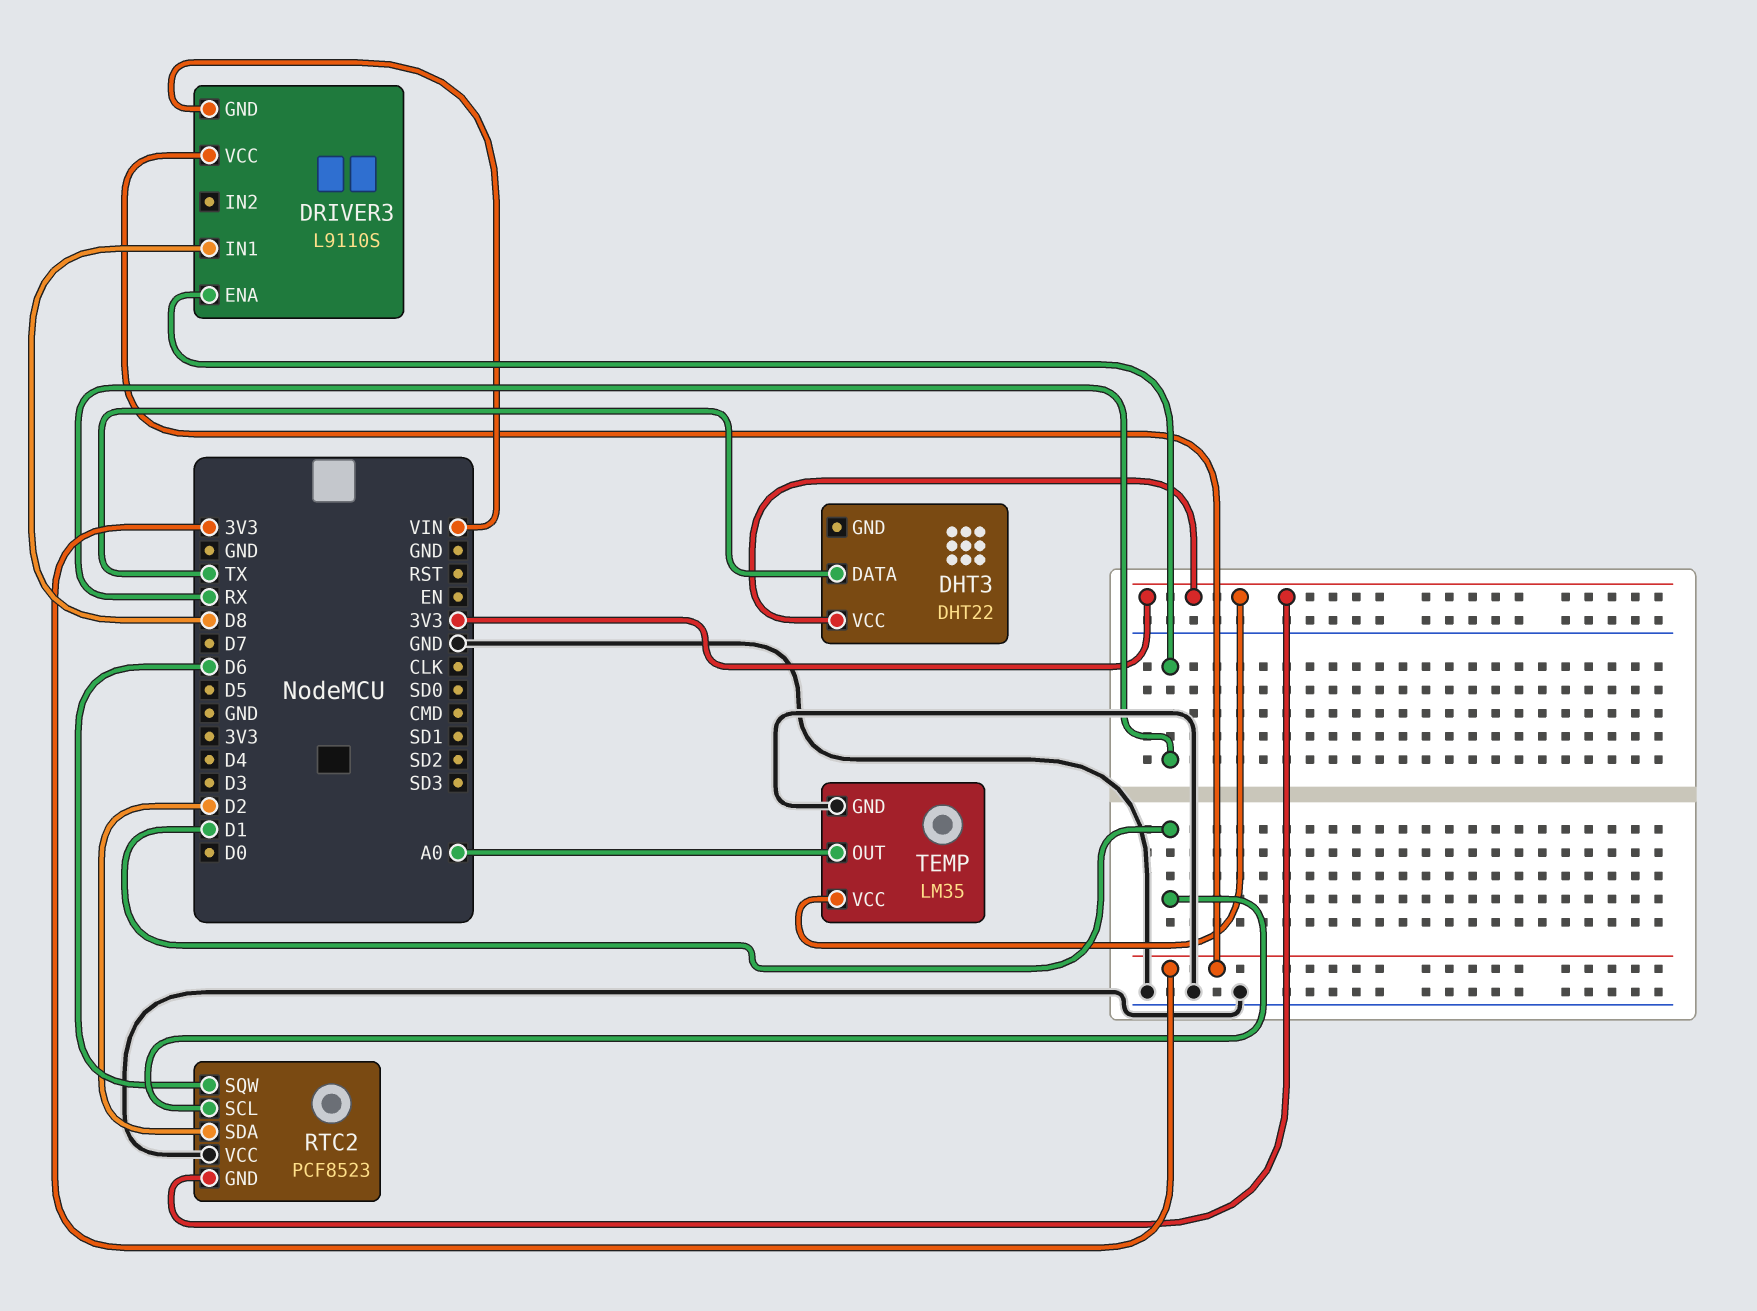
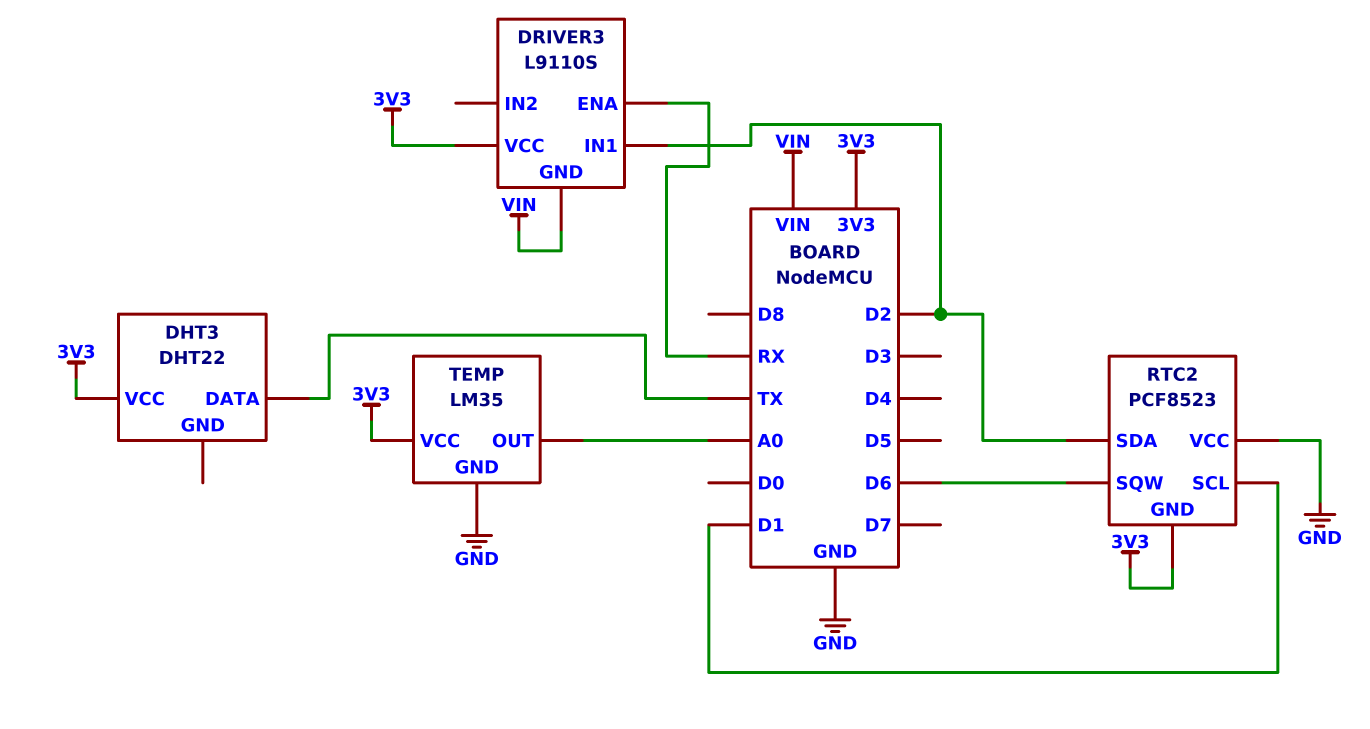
DRIVER3 pin IN1: D8 -> D2

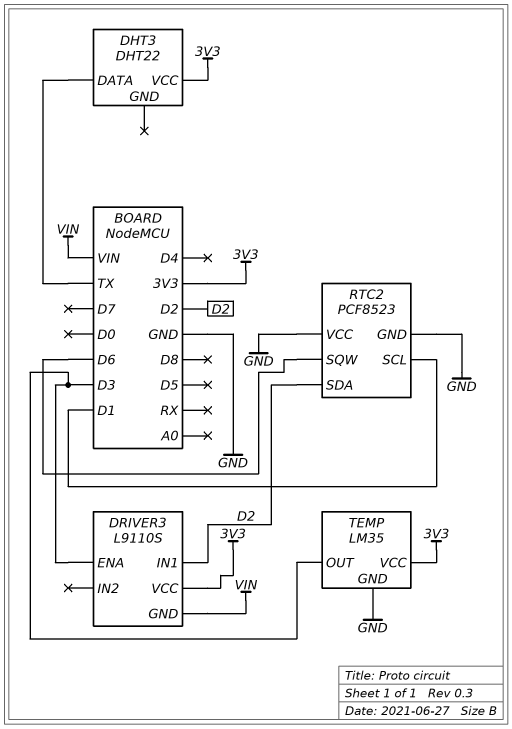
DRIVER3 pin ENA: RX -> D3
RTC2 pin GND: 3V3 -> GND
TEMP pin OUT: A0 -> D3

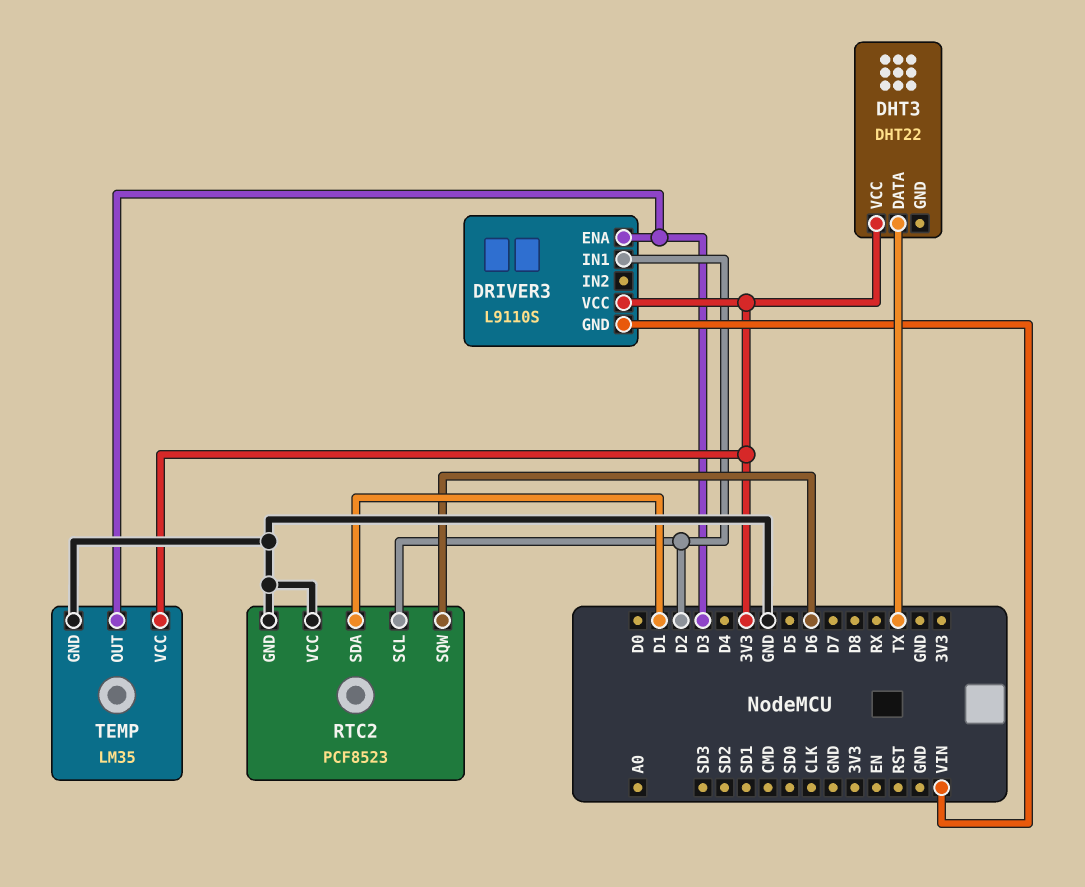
RTC2 pin SCL: D1 -> D2
RTC2 pin SDA: D2 -> D1

